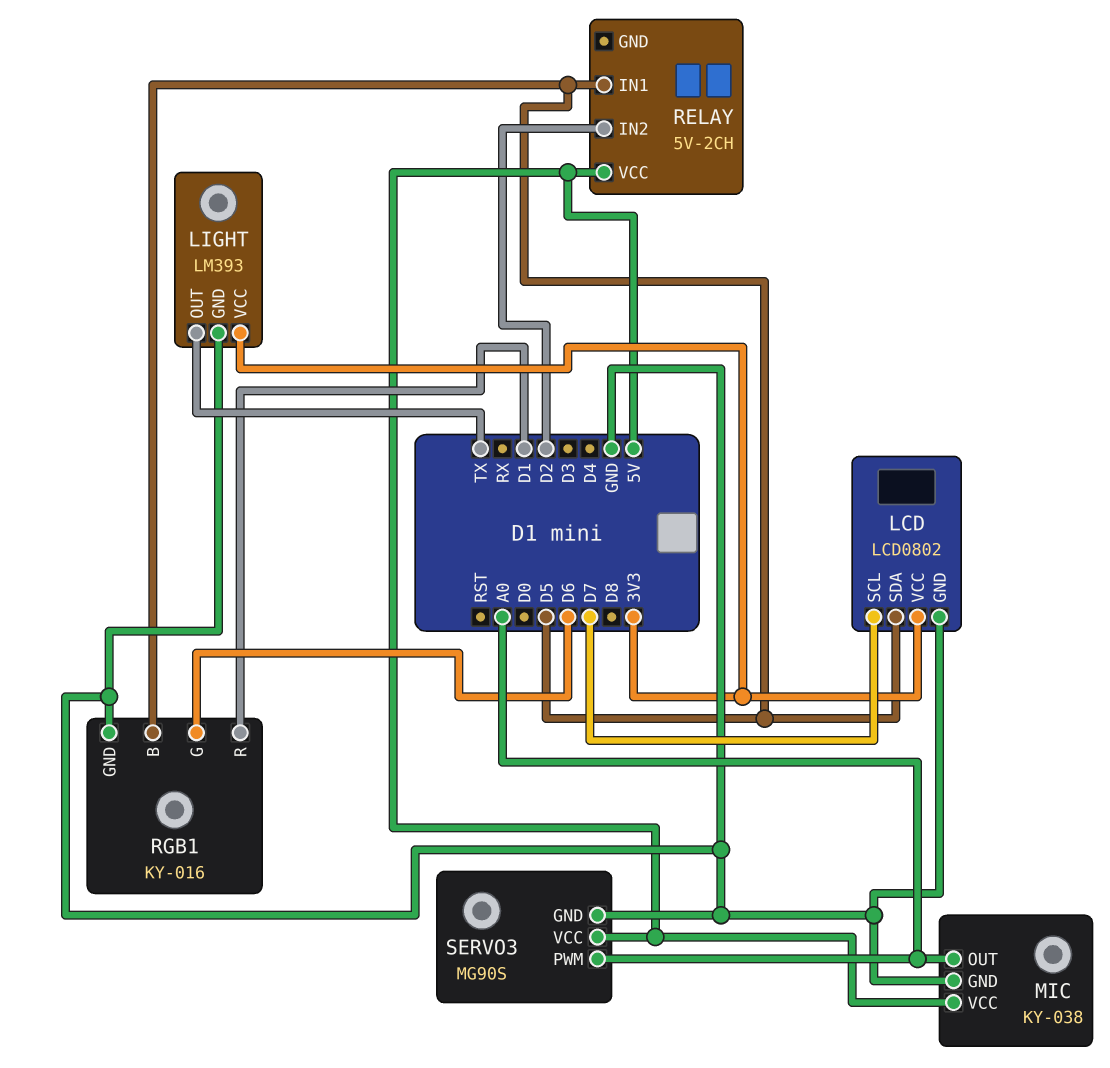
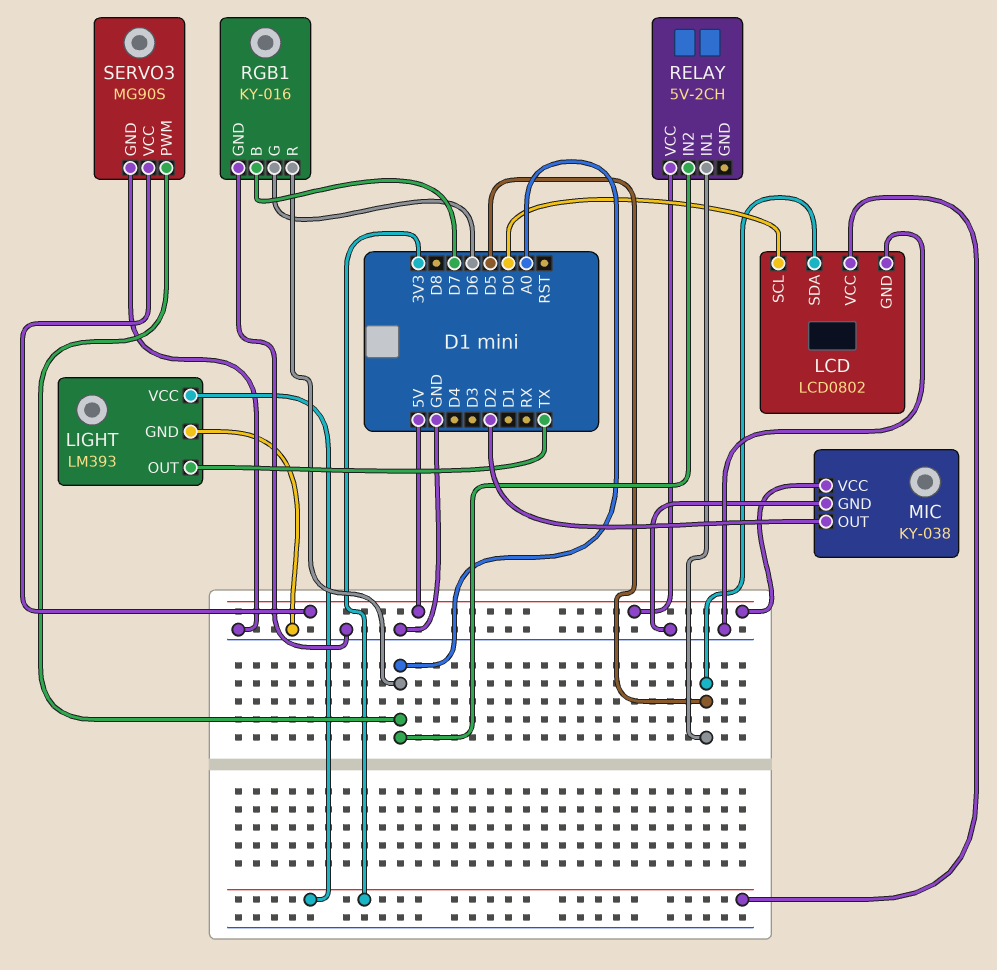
LCD pin SCL: D7 -> D0
MIC pin OUT: A0 -> D2
RELAY pin IN2: D2 -> A0
RGB1 pin B: D5 -> D7
RGB1 pin R: D1 -> A0

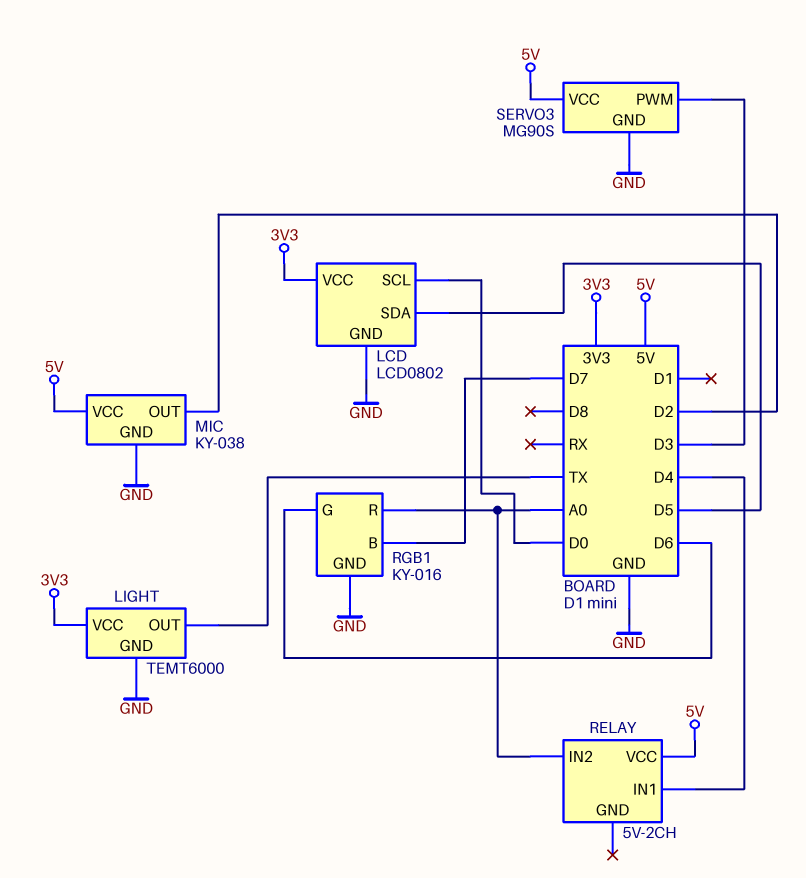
LIGHT: LM393 -> TEMT6000
RELAY pin IN1: D5 -> D4
SERVO3 pin PWM: A0 -> D3

